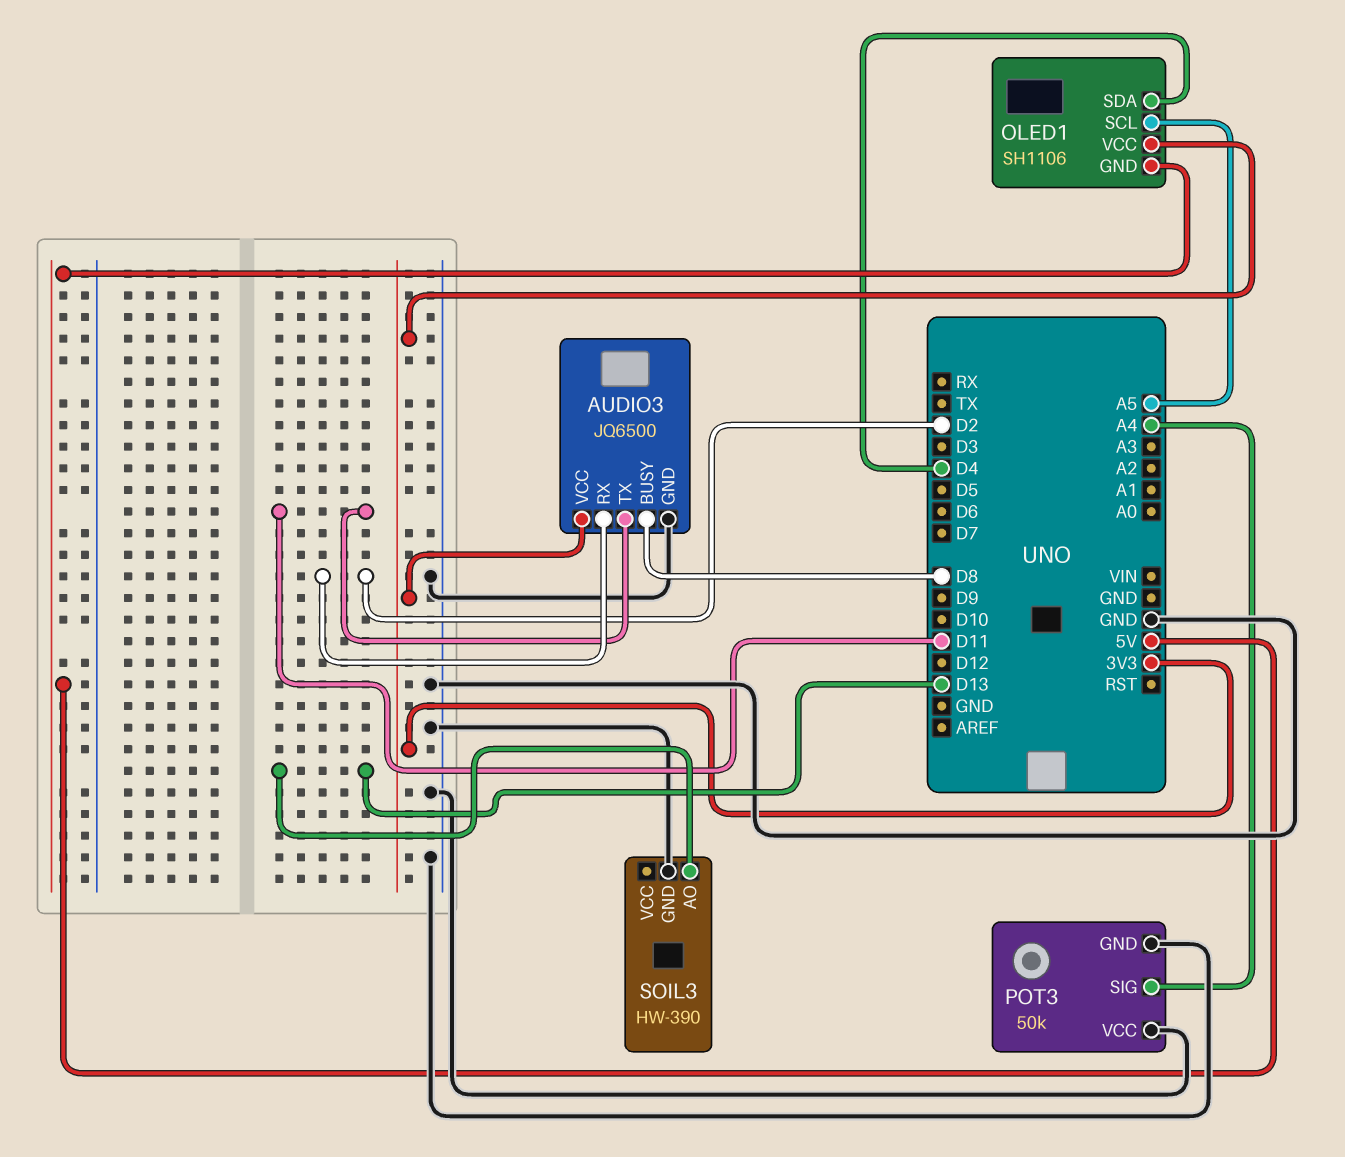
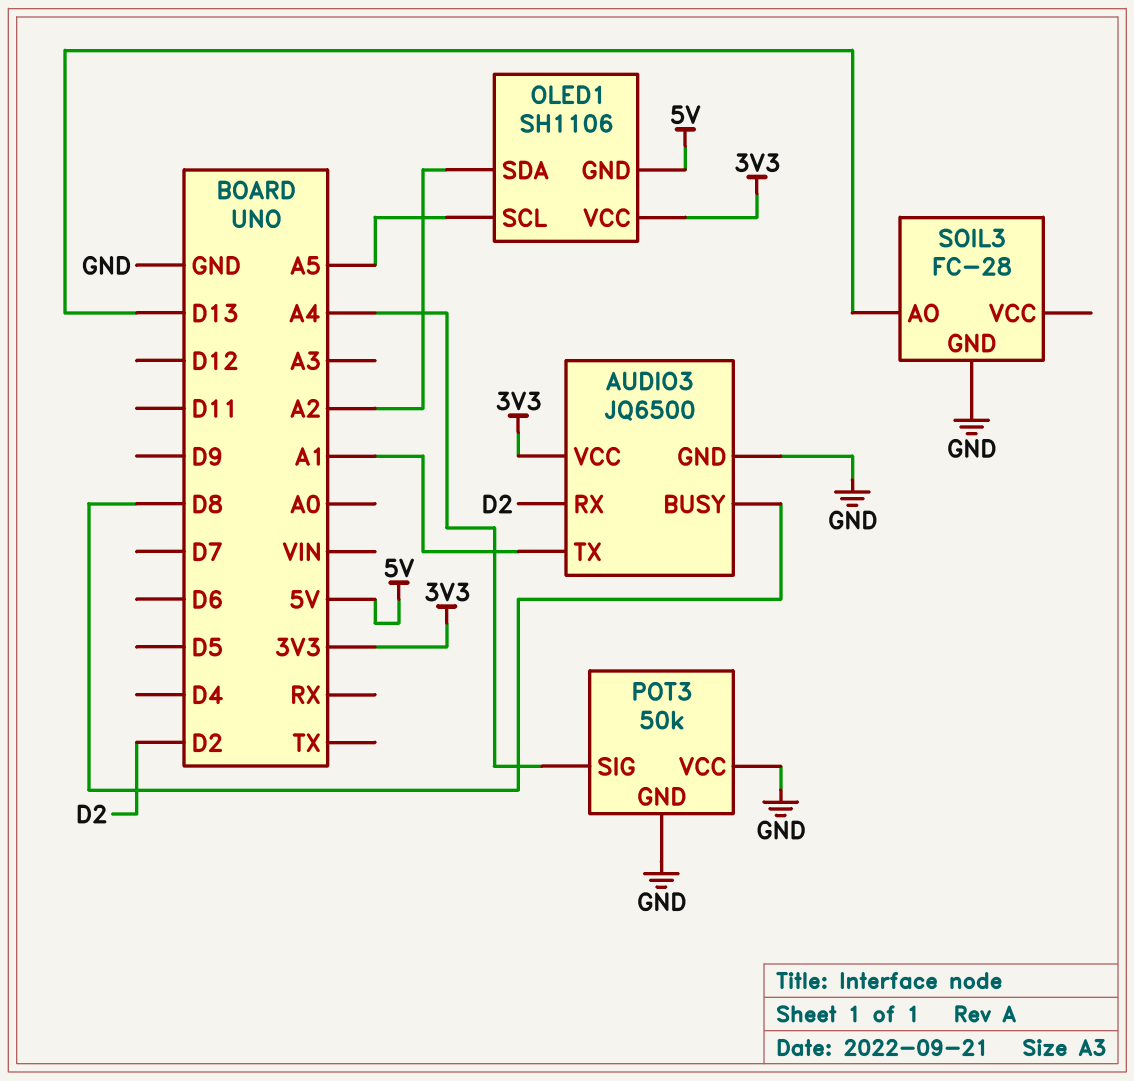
AUDIO3 pin TX: D11 -> A1
OLED1 pin SDA: D4 -> A2
SOIL3: HW-390 -> FC-28

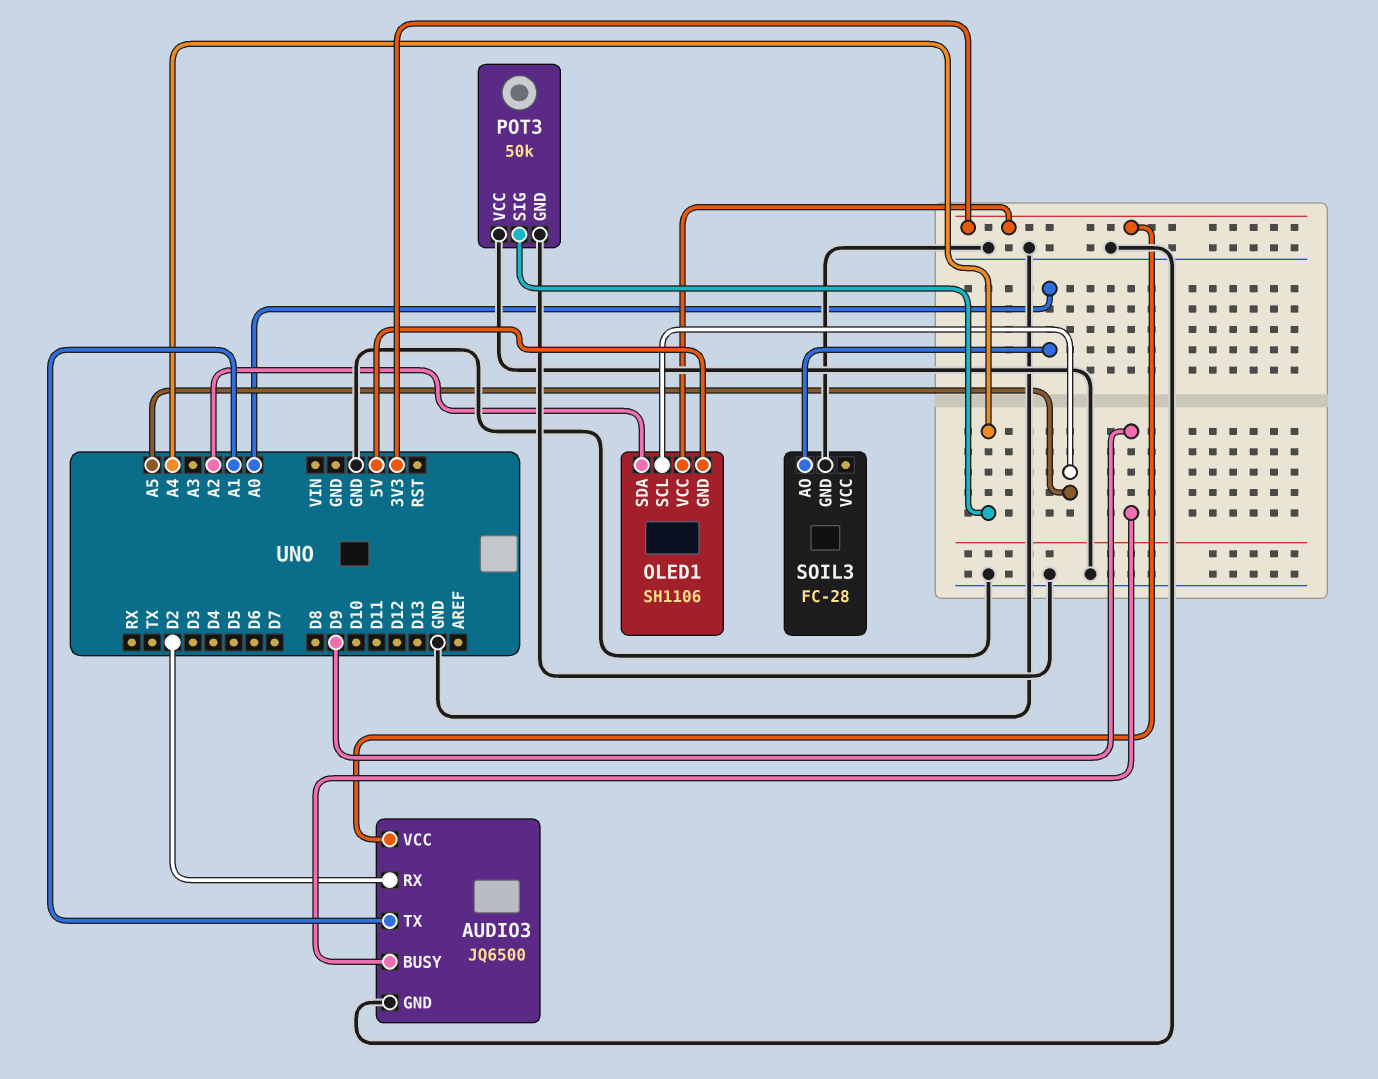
AUDIO3 pin BUSY: D8 -> D9
SOIL3 pin AO: D13 -> A0

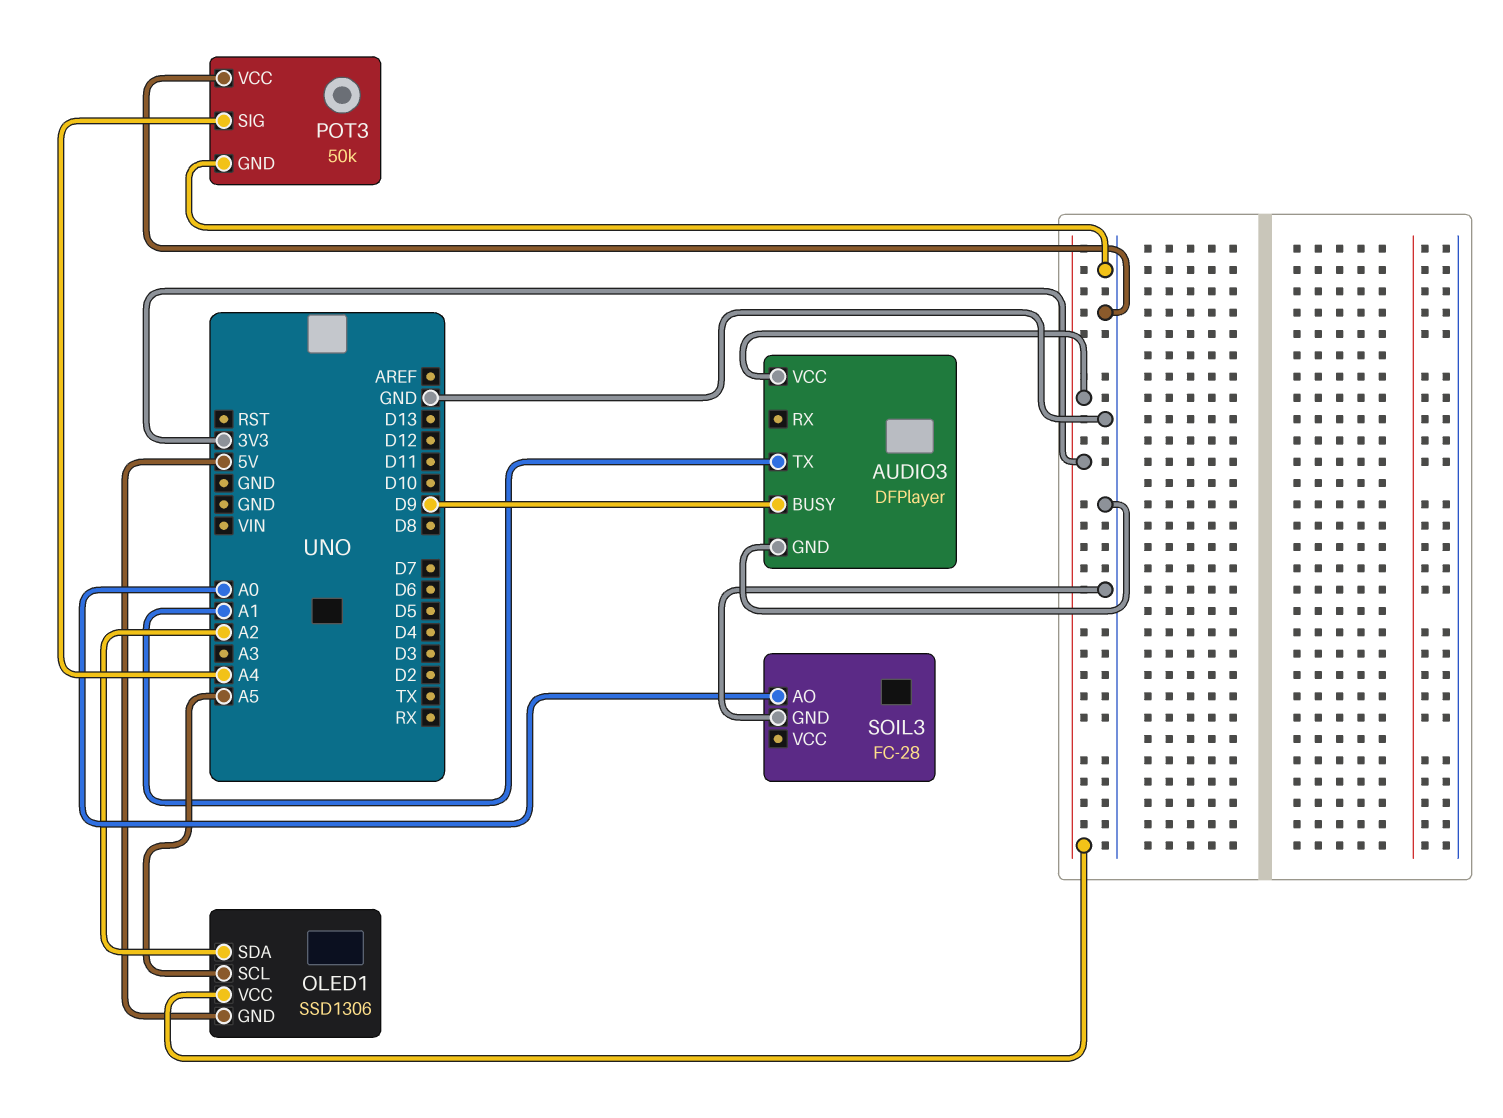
AUDIO3: JQ6500 -> DFPlayer
AUDIO3 pin RX: D2 -> none
OLED1: SH1106 -> SSD1306

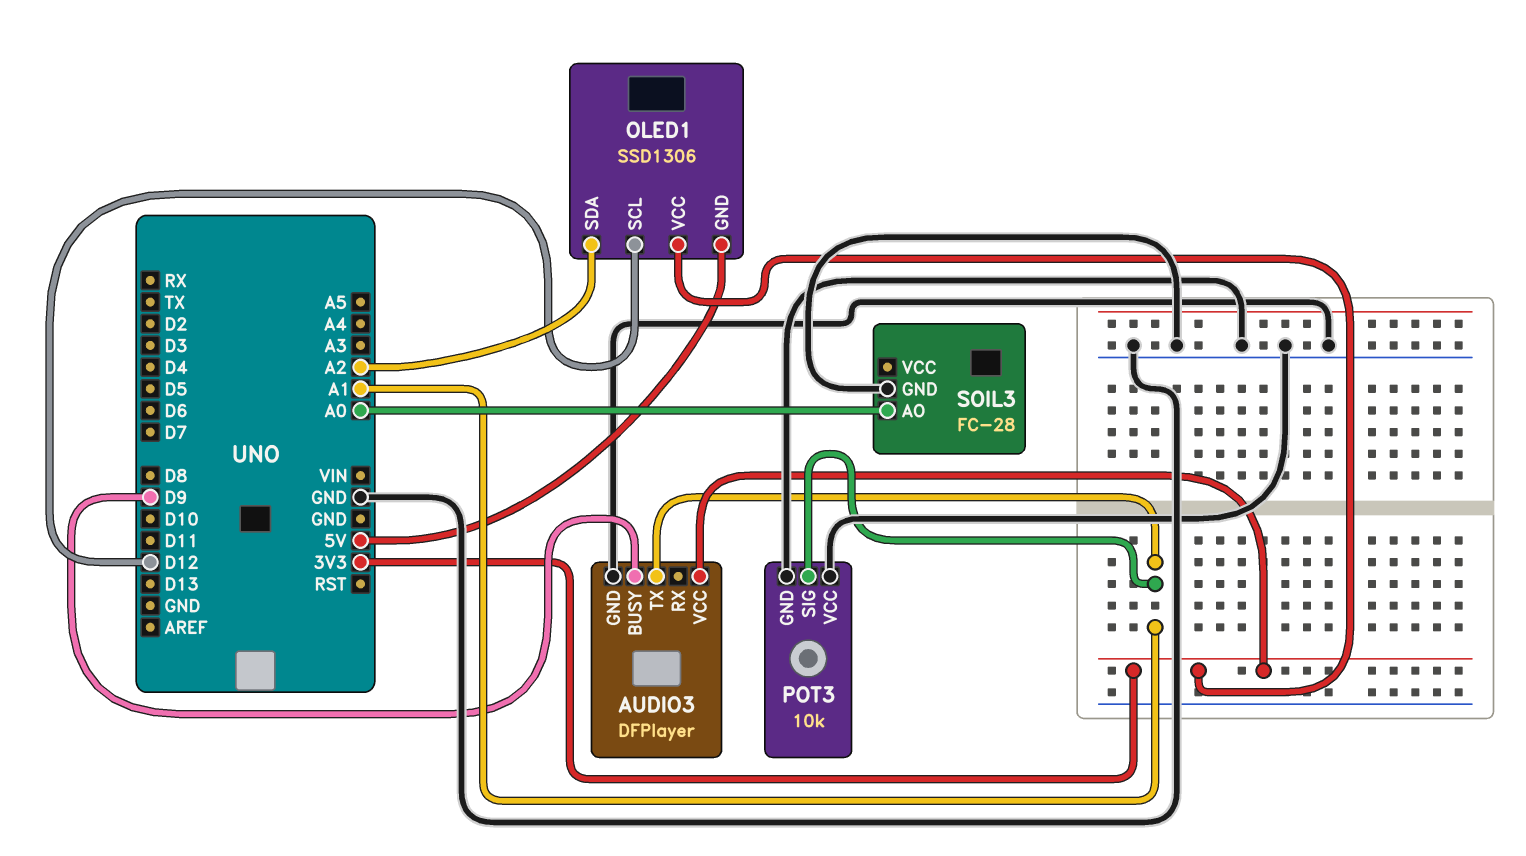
OLED1 pin SCL: A5 -> D12
POT3: 50k -> 10k
POT3 pin SIG: A4 -> A1

